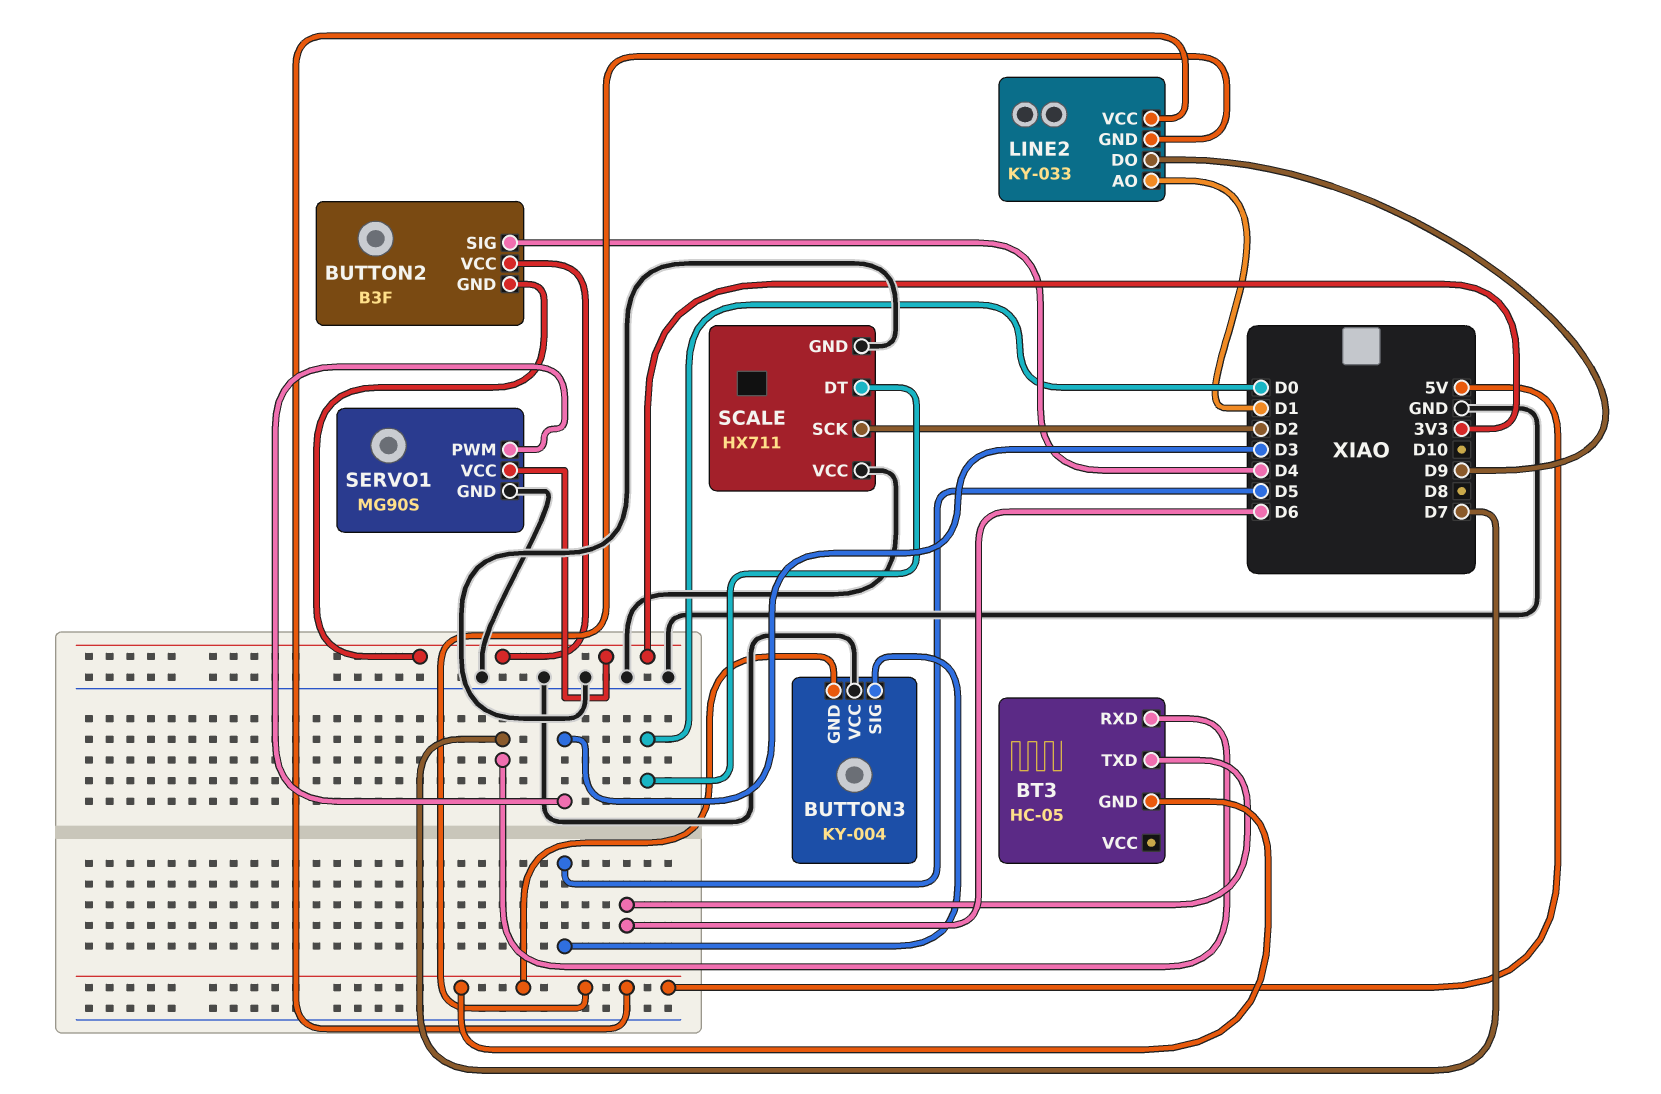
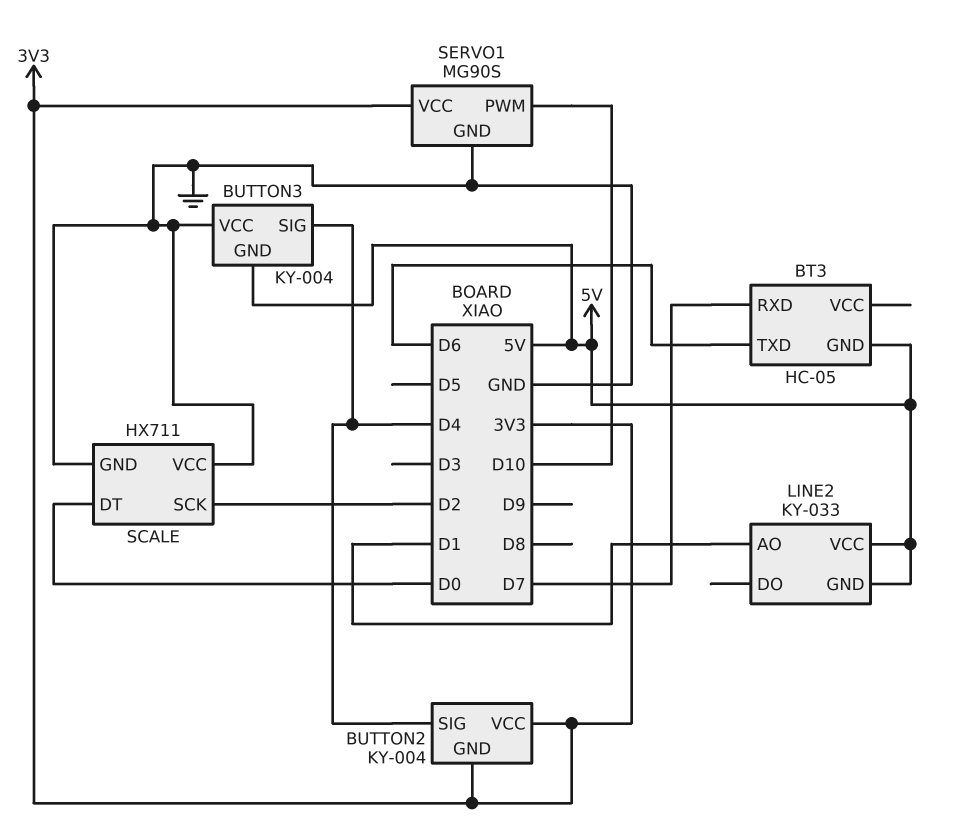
BUTTON2: B3F -> KY-004
BUTTON3 pin SIG: D5 -> D4
LINE2 pin DO: D9 -> none
SERVO1 pin PWM: D3 -> D10

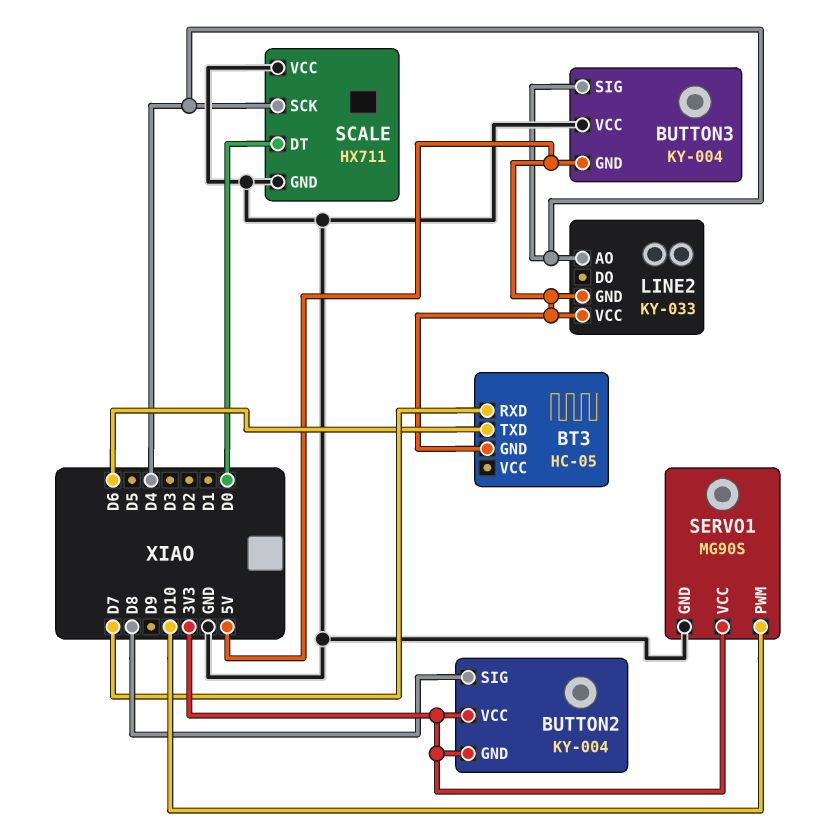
BUTTON2 pin SIG: D4 -> D8
LINE2 pin AO: D1 -> D4
SCALE pin SCK: D2 -> D4

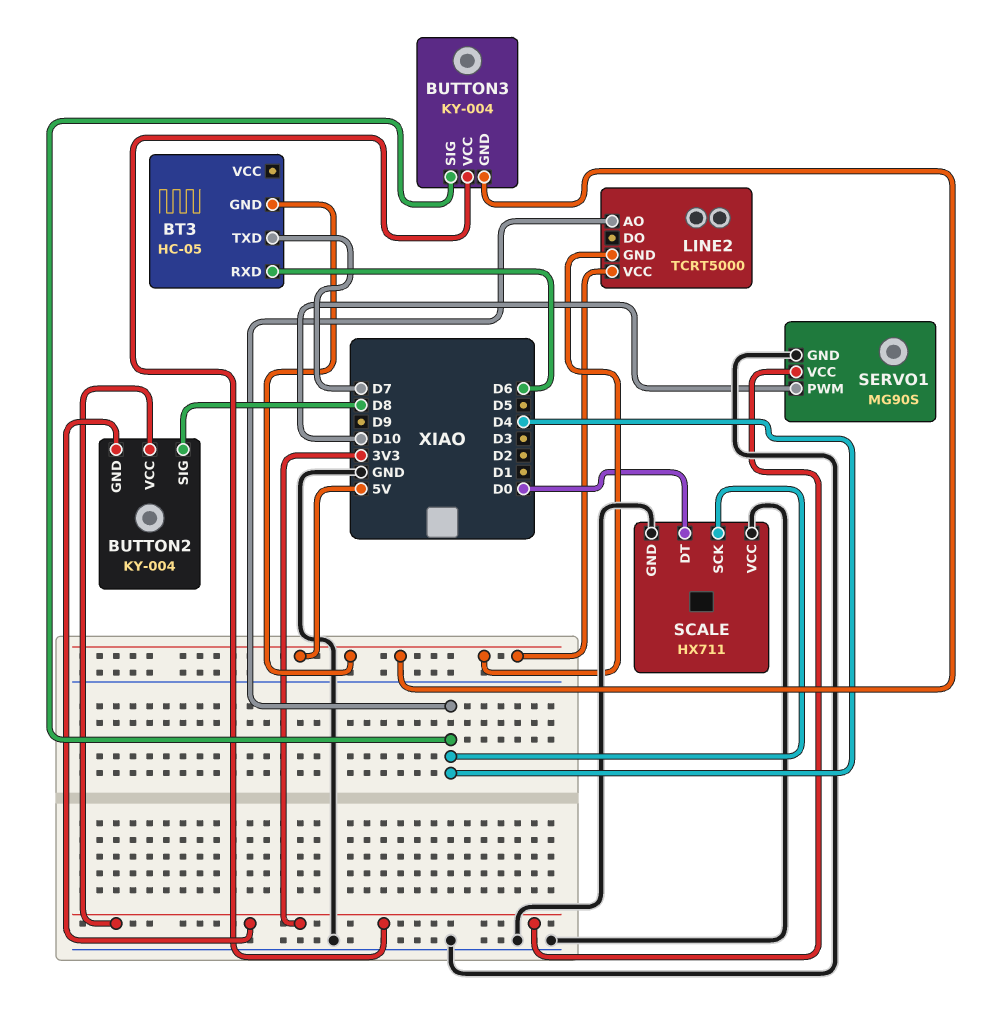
BT3 pin RXD: D7 -> D6
BT3 pin TXD: D6 -> D7
BUTTON3 pin VCC: GND -> 3V3
LINE2: KY-033 -> TCRT5000

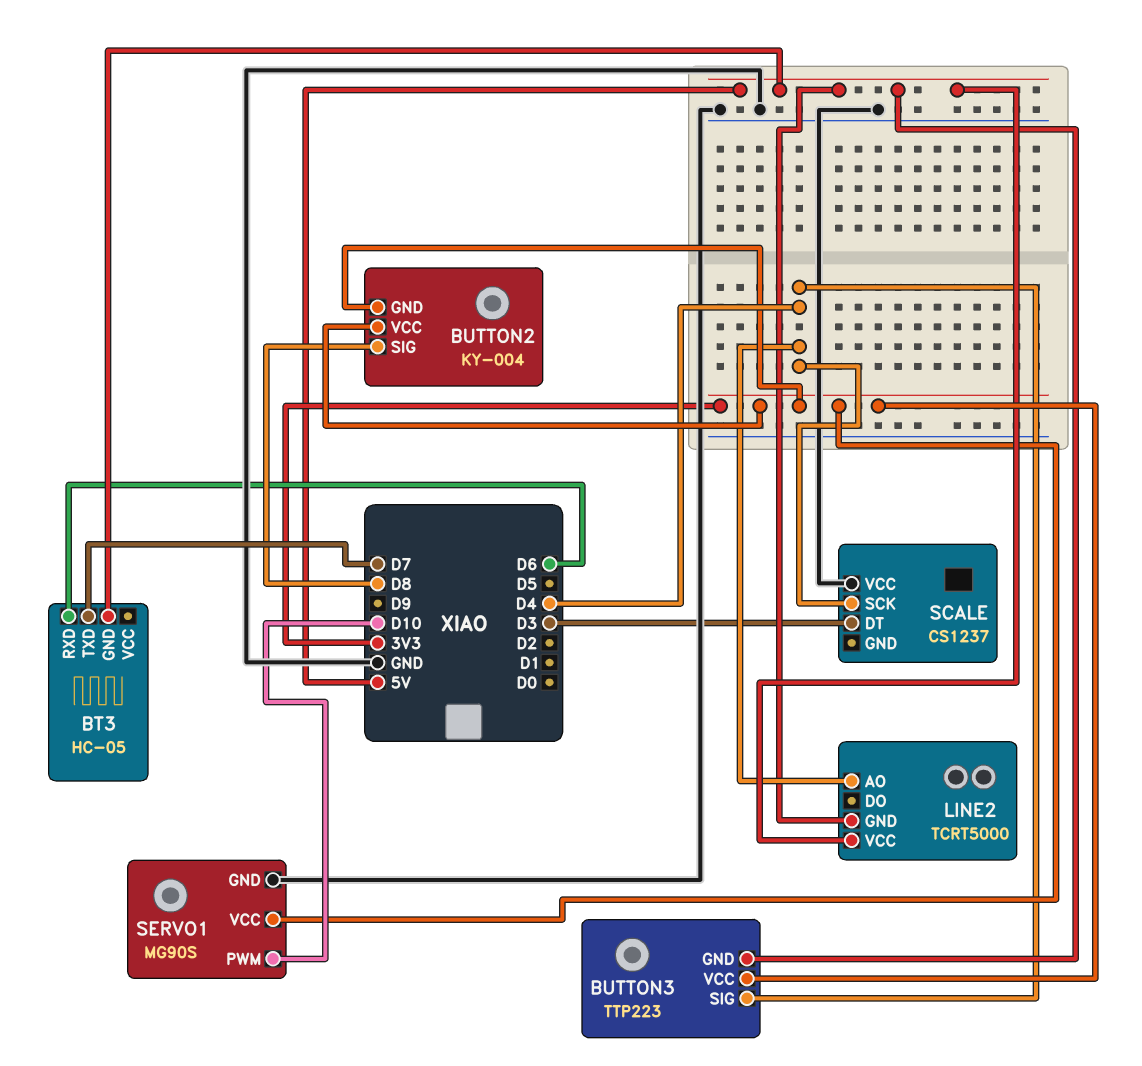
BUTTON3: KY-004 -> TTP223
SCALE: HX711 -> CS1237
SCALE pin DT: D0 -> D3
SCALE pin GND: GND -> none

